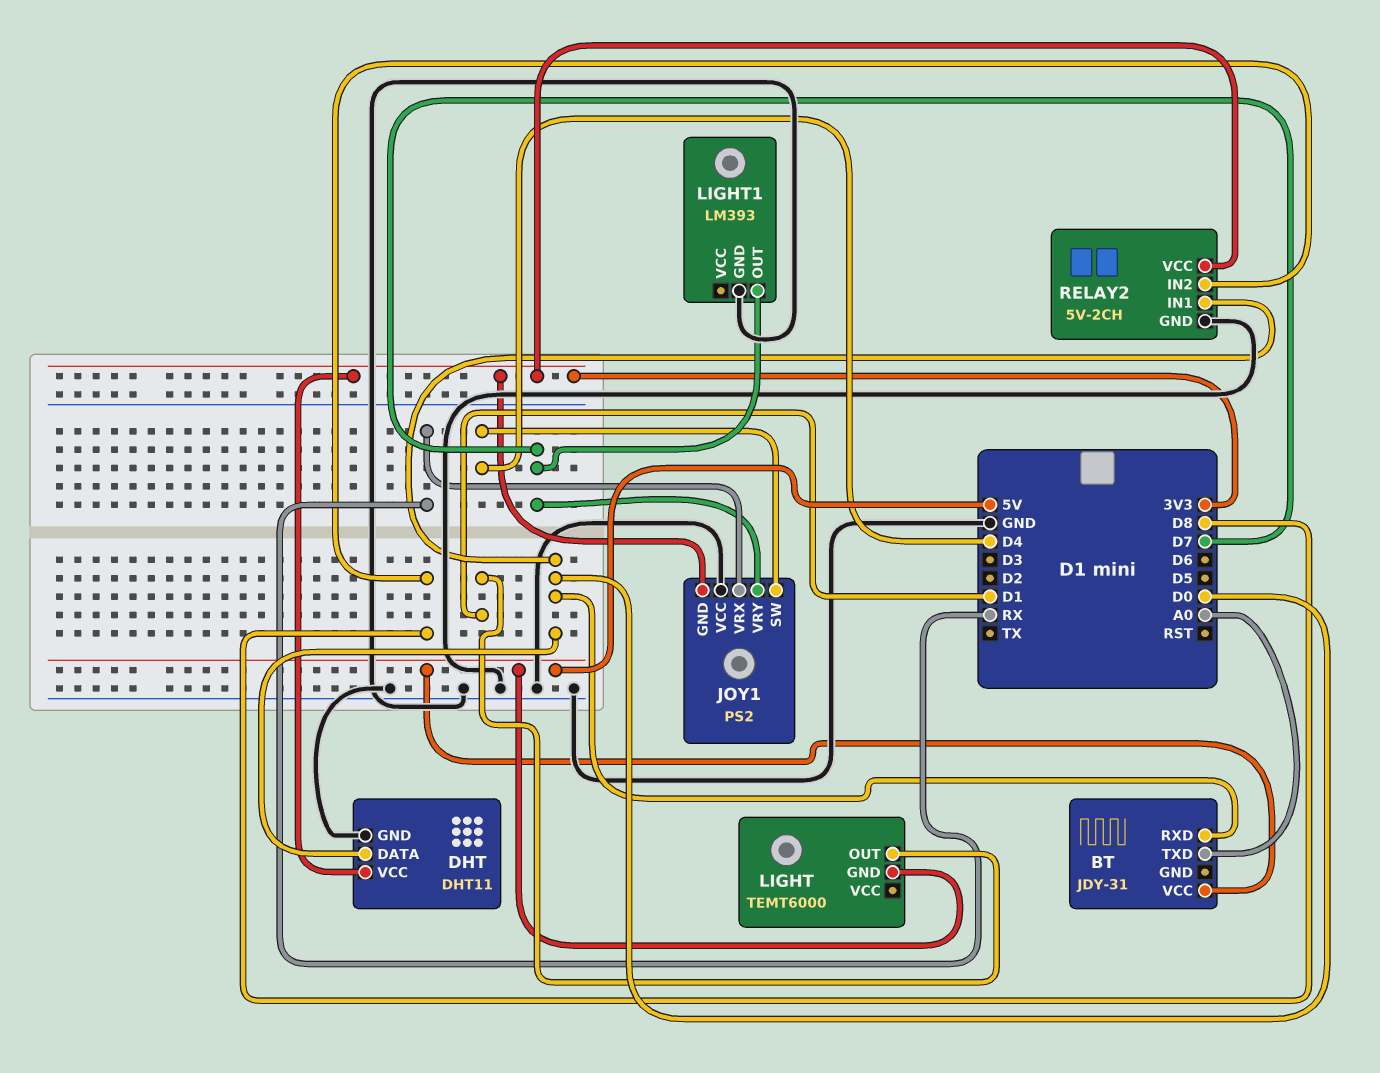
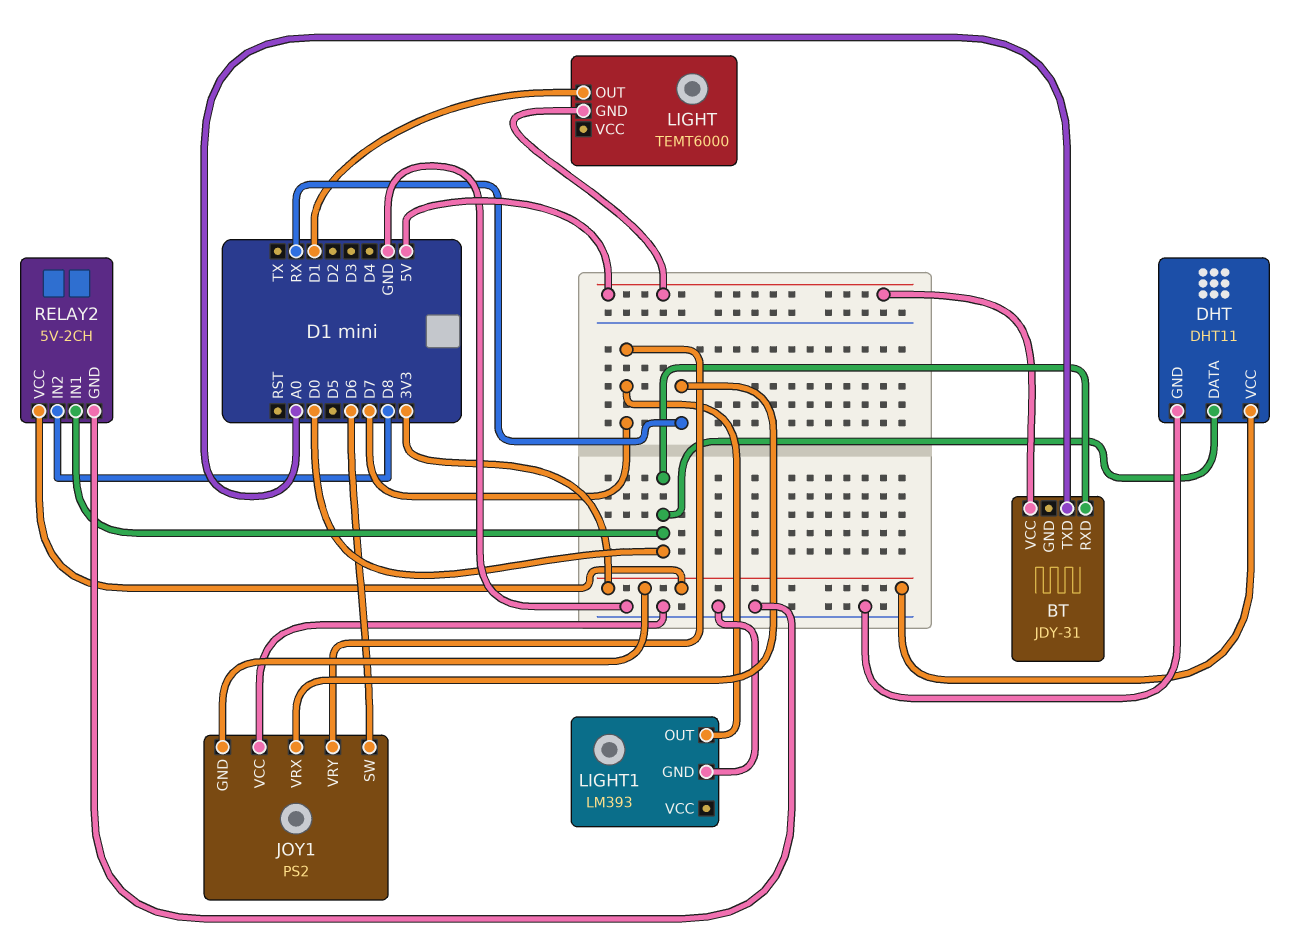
JOY1 pin SW: D4 -> D6

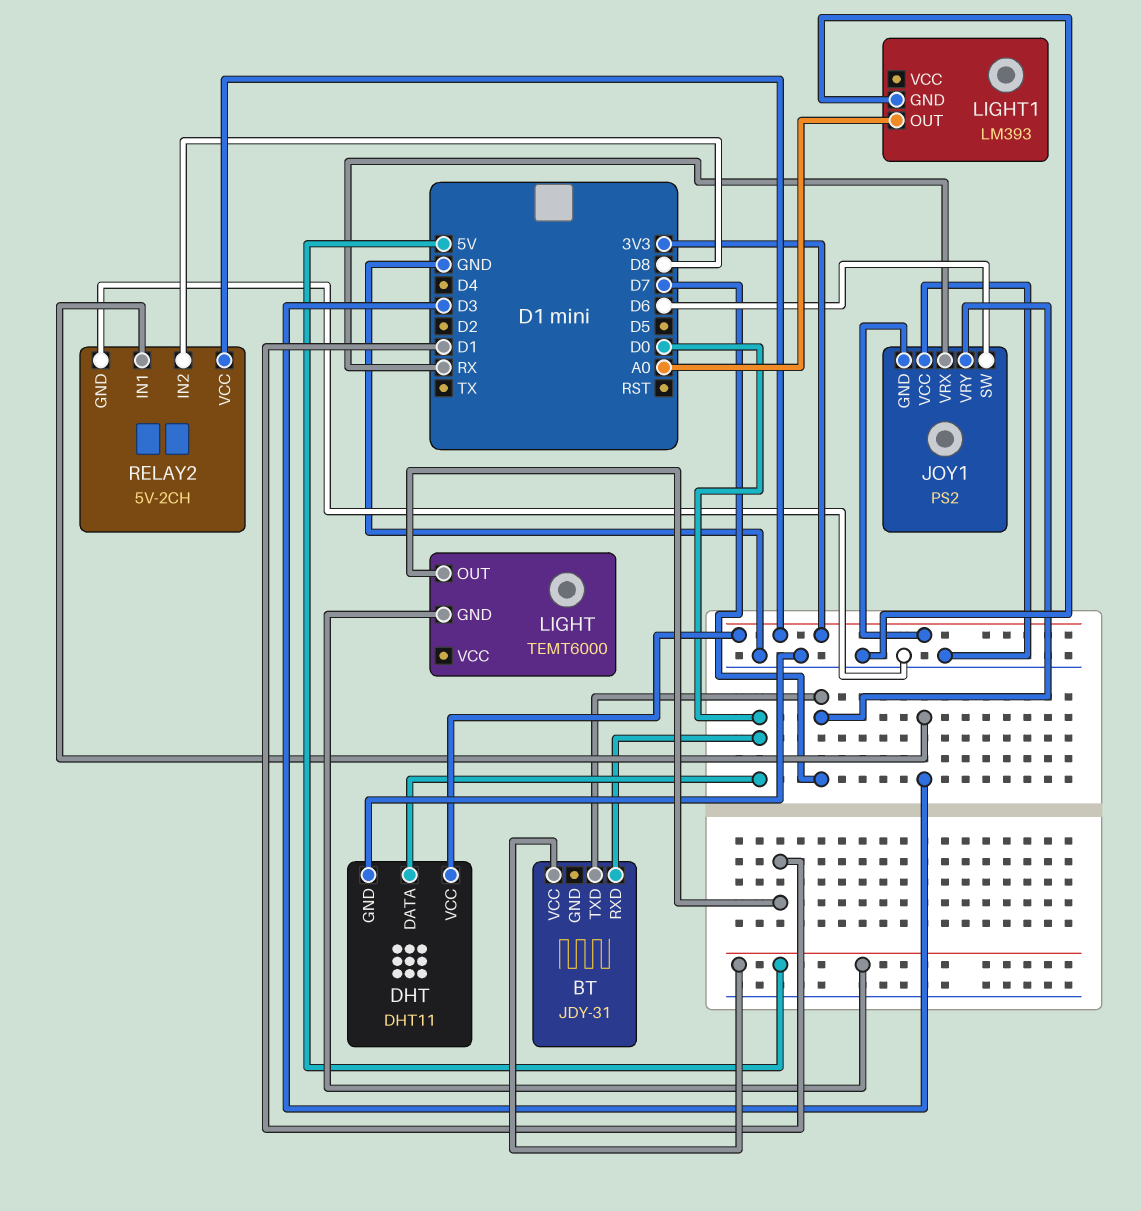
BT pin TXD: A0 -> D7
LIGHT1 pin OUT: D7 -> A0
RELAY2 pin IN1: D0 -> D3

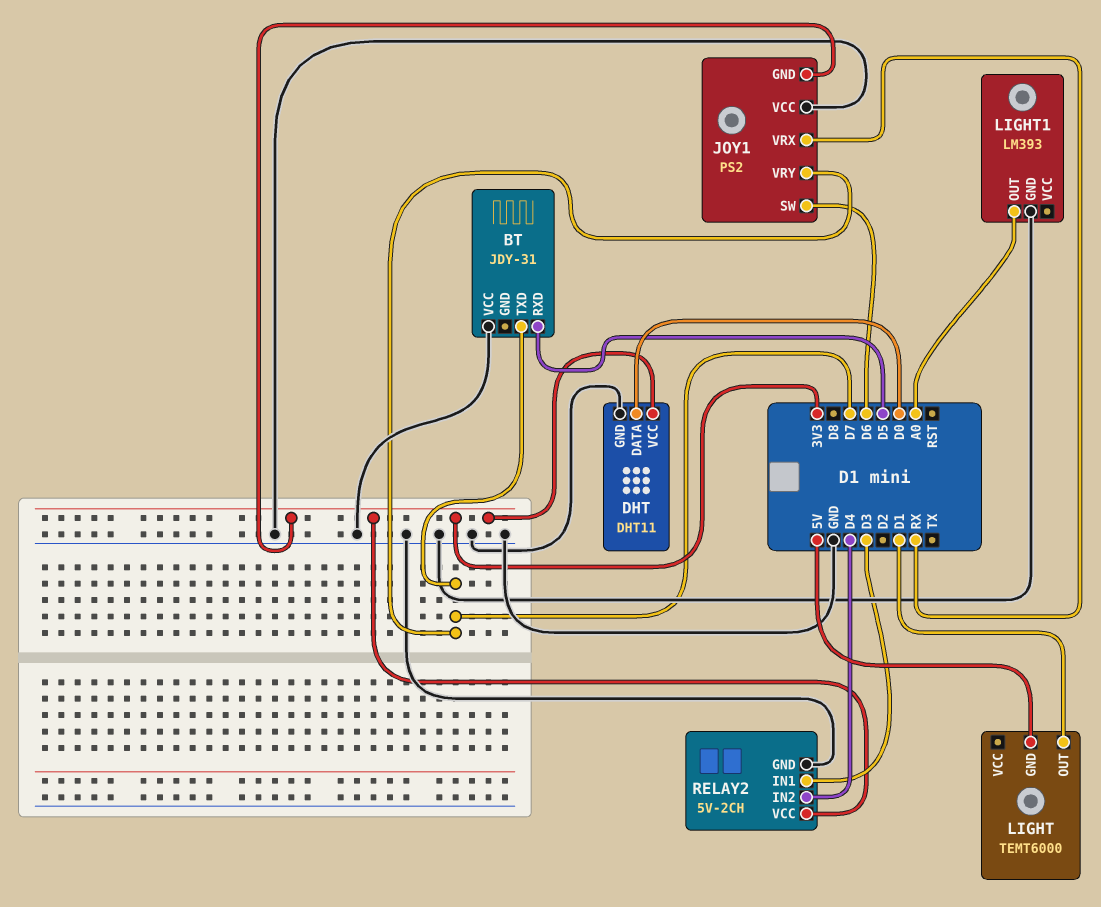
BT pin RXD: D0 -> D5
BT pin VCC: 5V -> GND
RELAY2 pin IN2: D8 -> D4

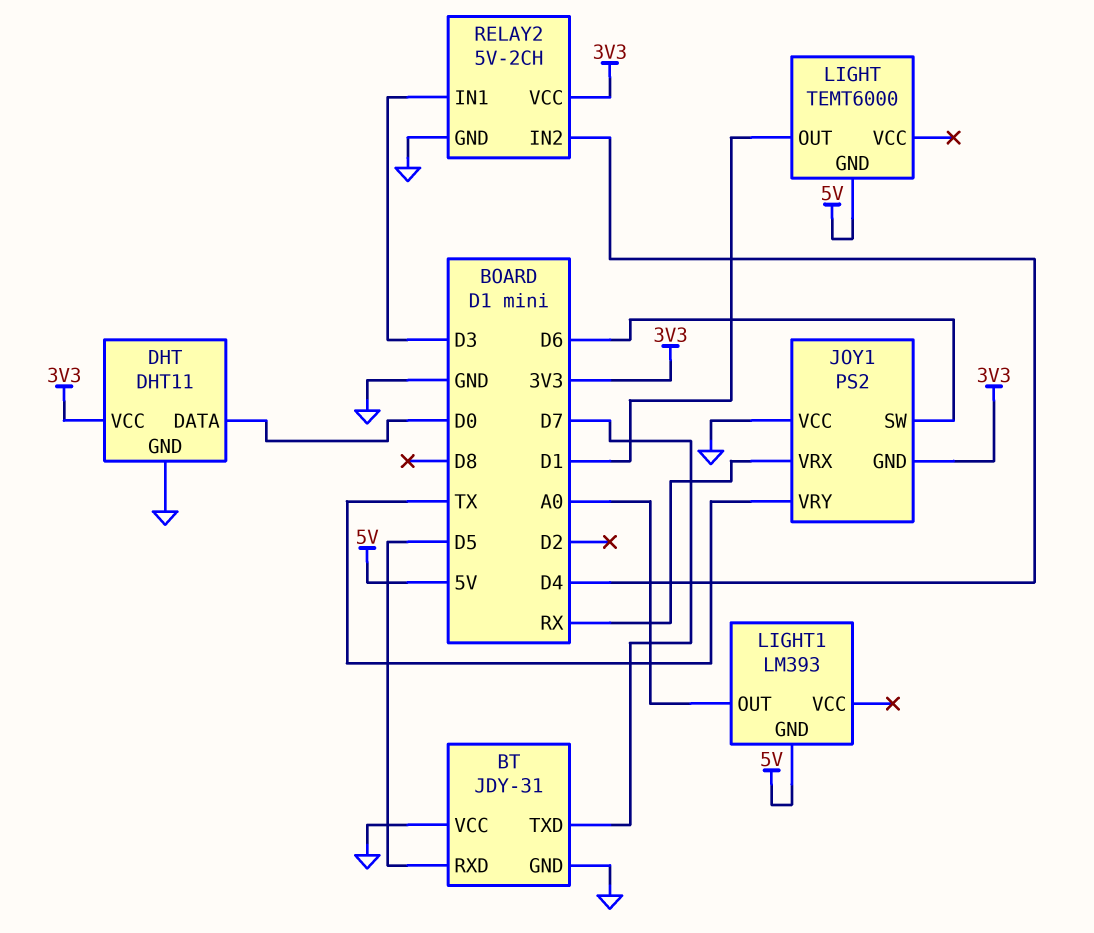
BT pin GND: none -> GND
JOY1 pin VRY: D7 -> TX
LIGHT1 pin GND: GND -> 5V

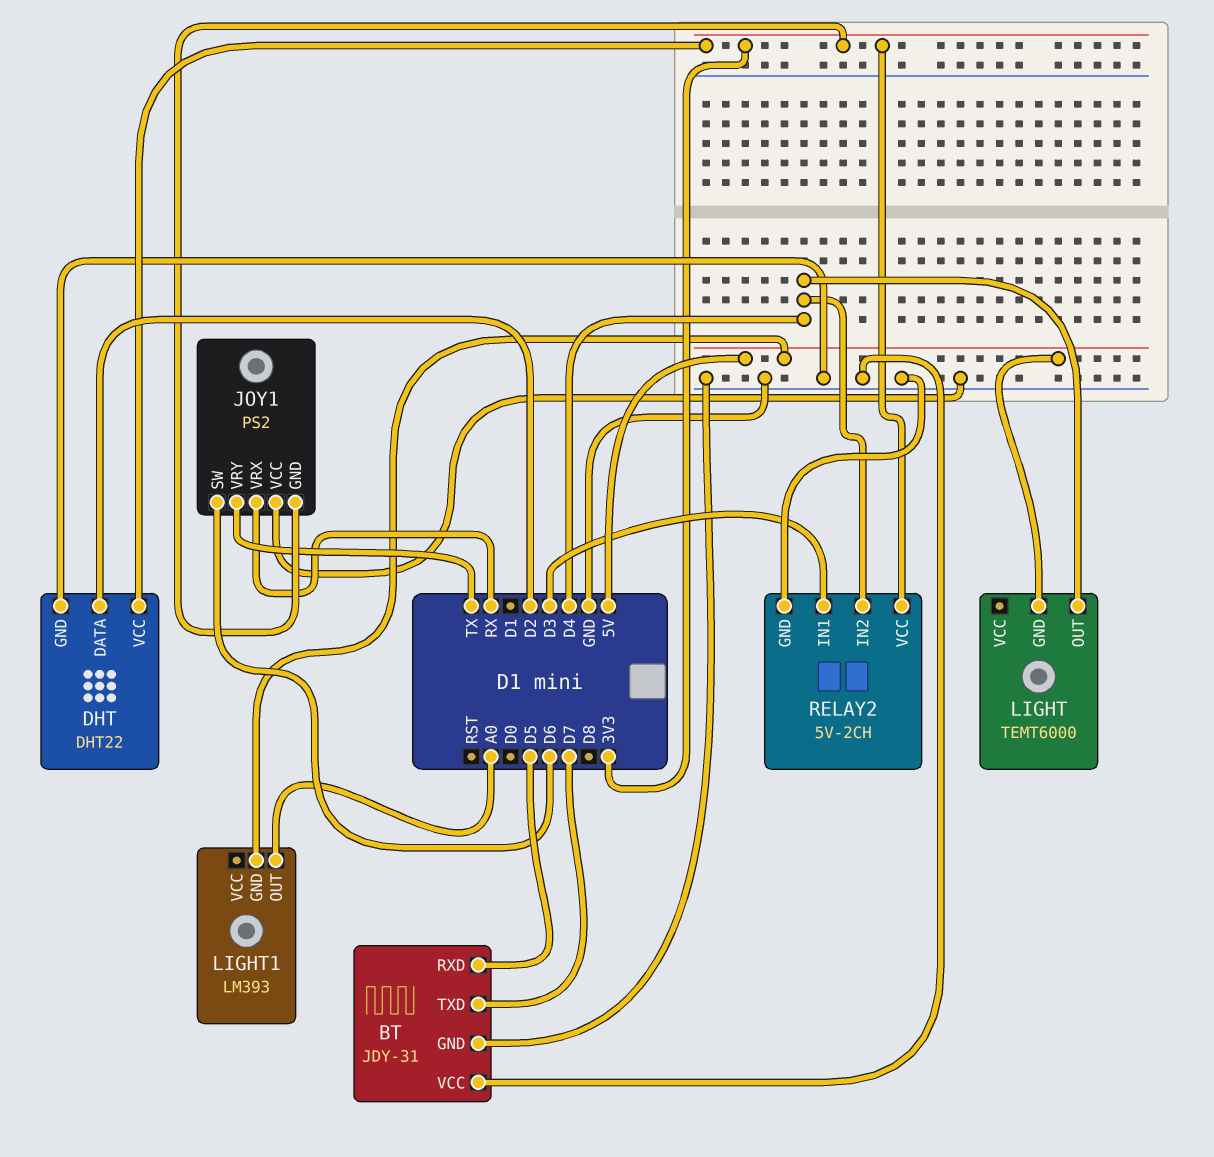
DHT: DHT11 -> DHT22
DHT pin DATA: D0 -> D2
LIGHT pin OUT: D1 -> D4

